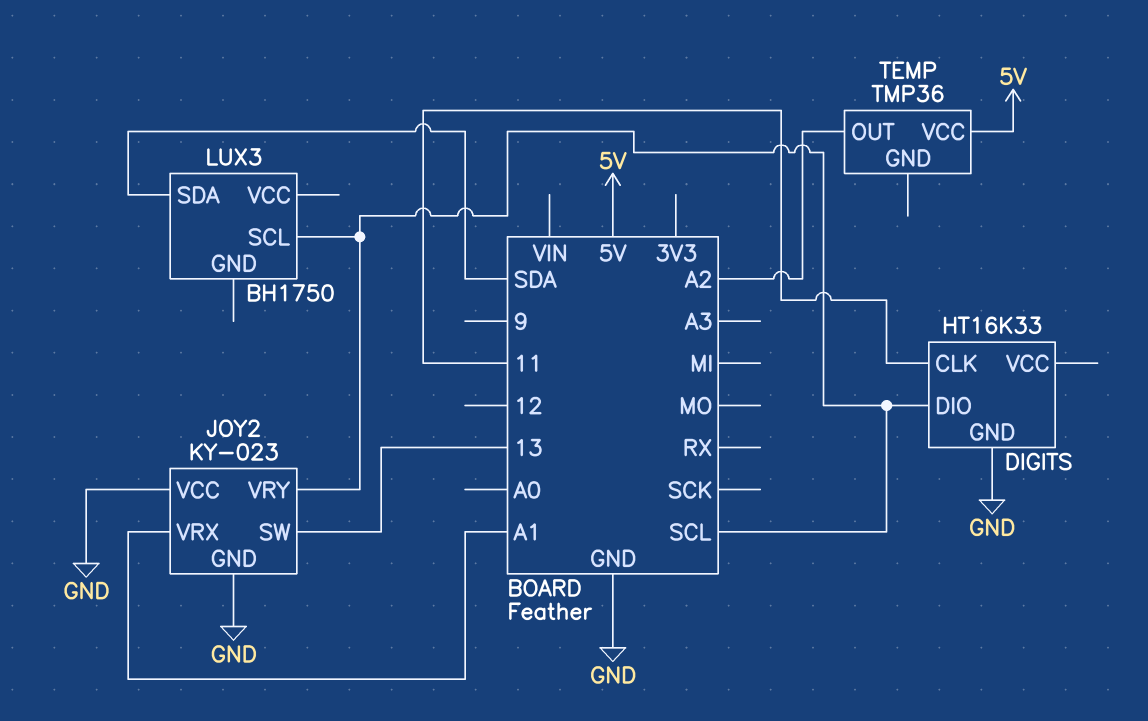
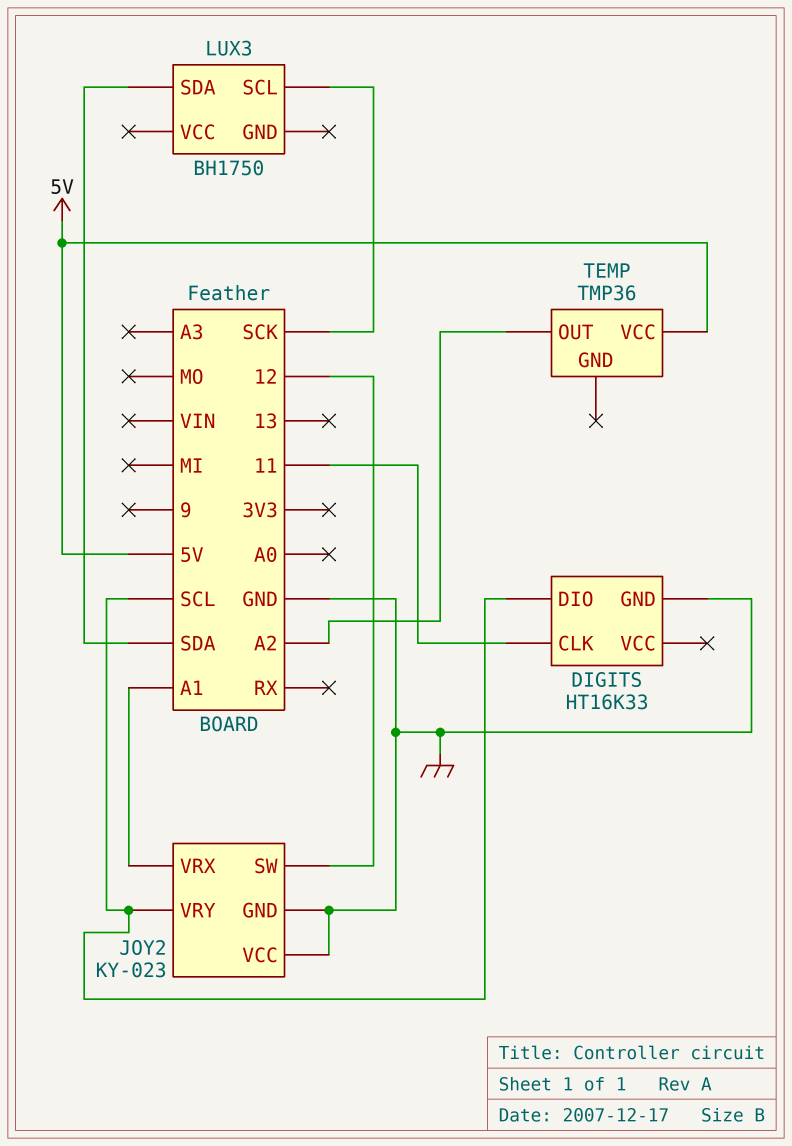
JOY2 pin SW: 13 -> 12
LUX3 pin SCL: SCL -> SCK

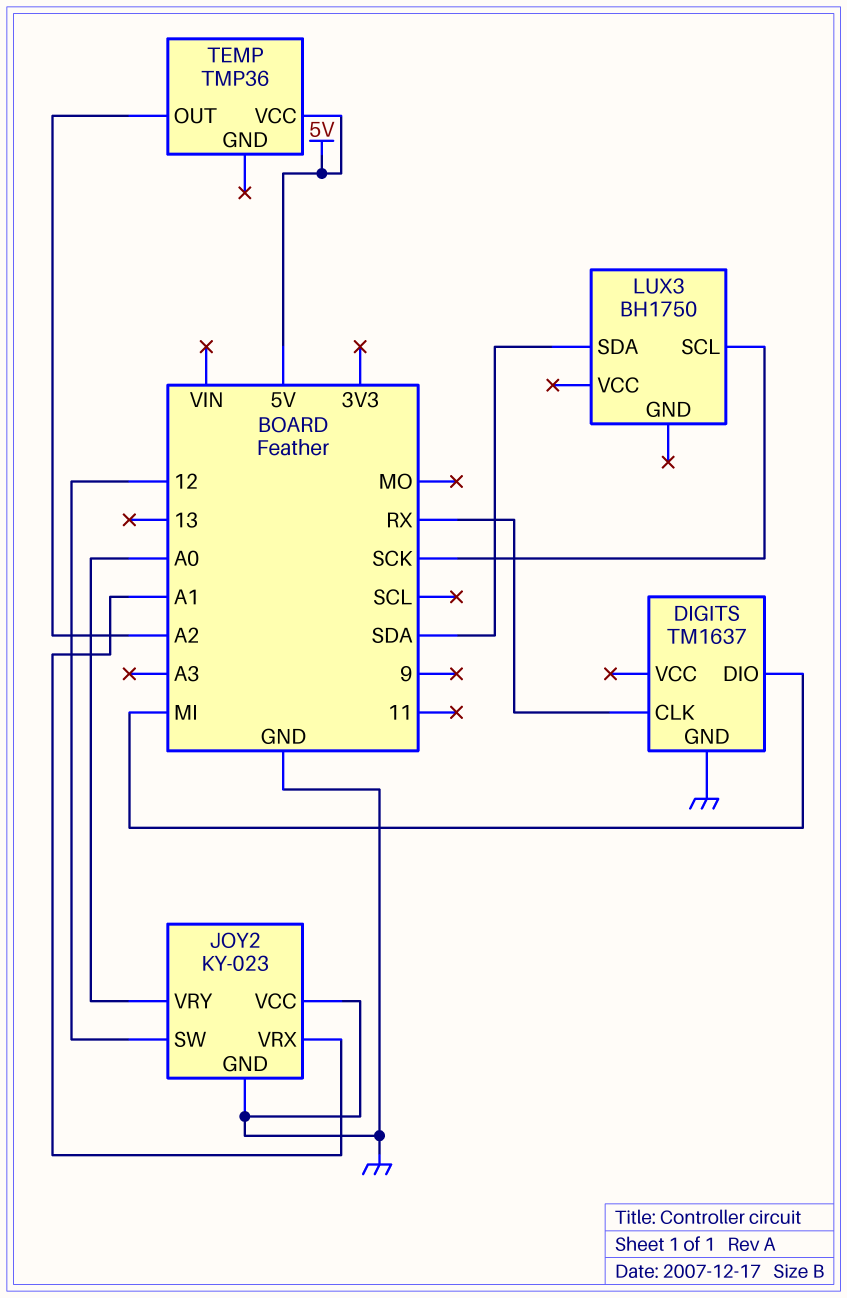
DIGITS: HT16K33 -> TM1637
DIGITS pin CLK: 11 -> RX
DIGITS pin DIO: SCL -> MI
JOY2 pin VRY: SCL -> A0

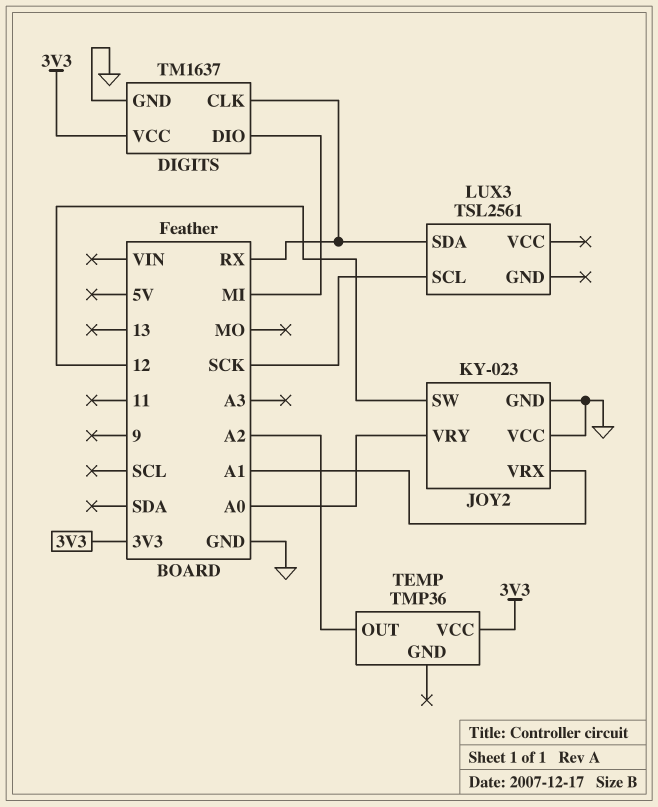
DIGITS pin VCC: none -> 3V3
LUX3: BH1750 -> TSL2561
LUX3 pin SDA: SDA -> RX
TEMP pin VCC: 5V -> 3V3

